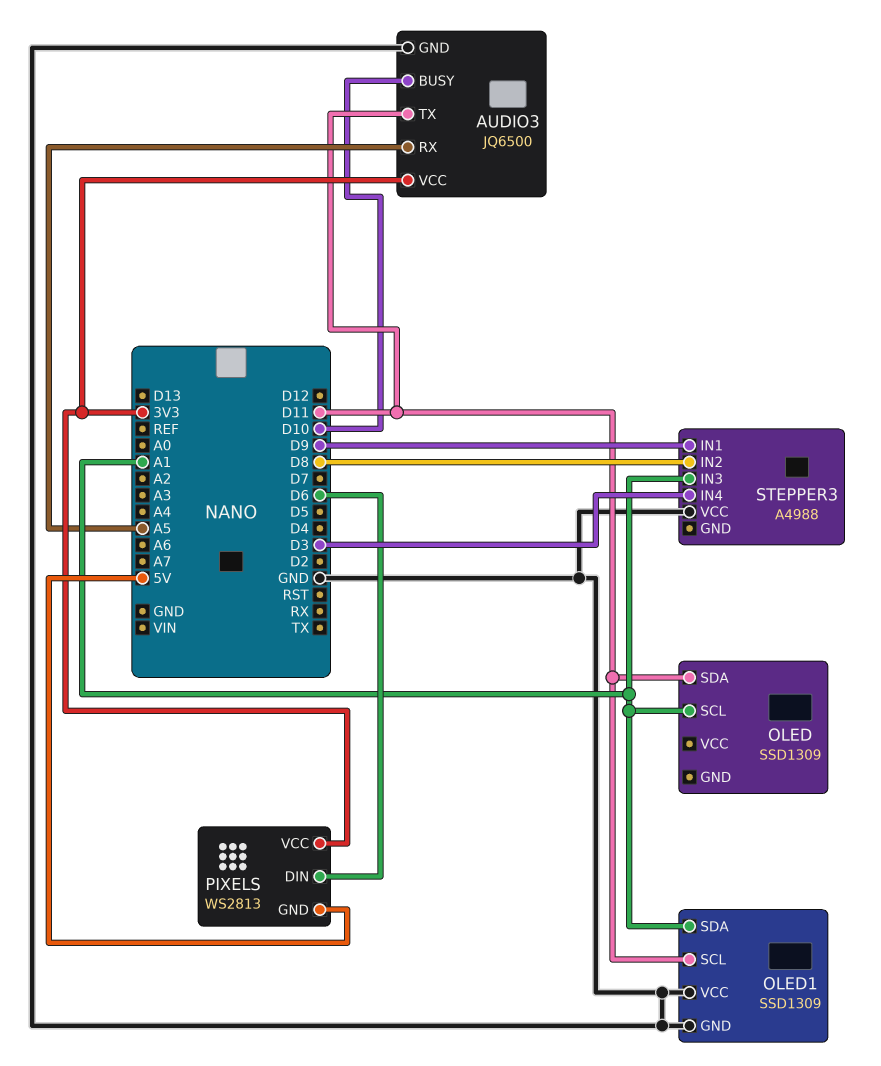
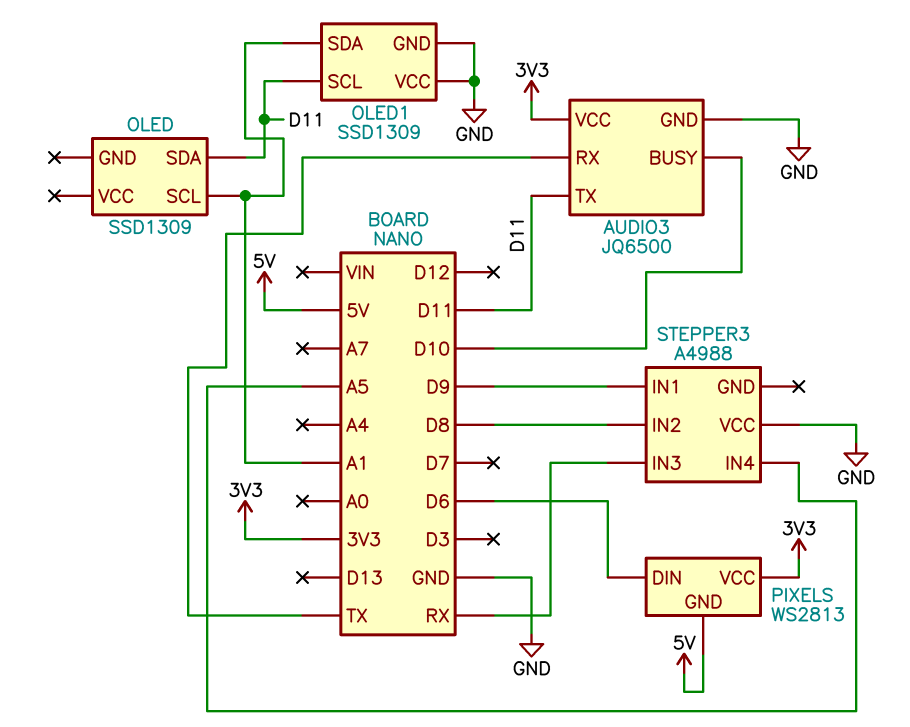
AUDIO3 pin RX: A5 -> TX
STEPPER3 pin IN3: A1 -> RX
STEPPER3 pin IN4: D3 -> A5

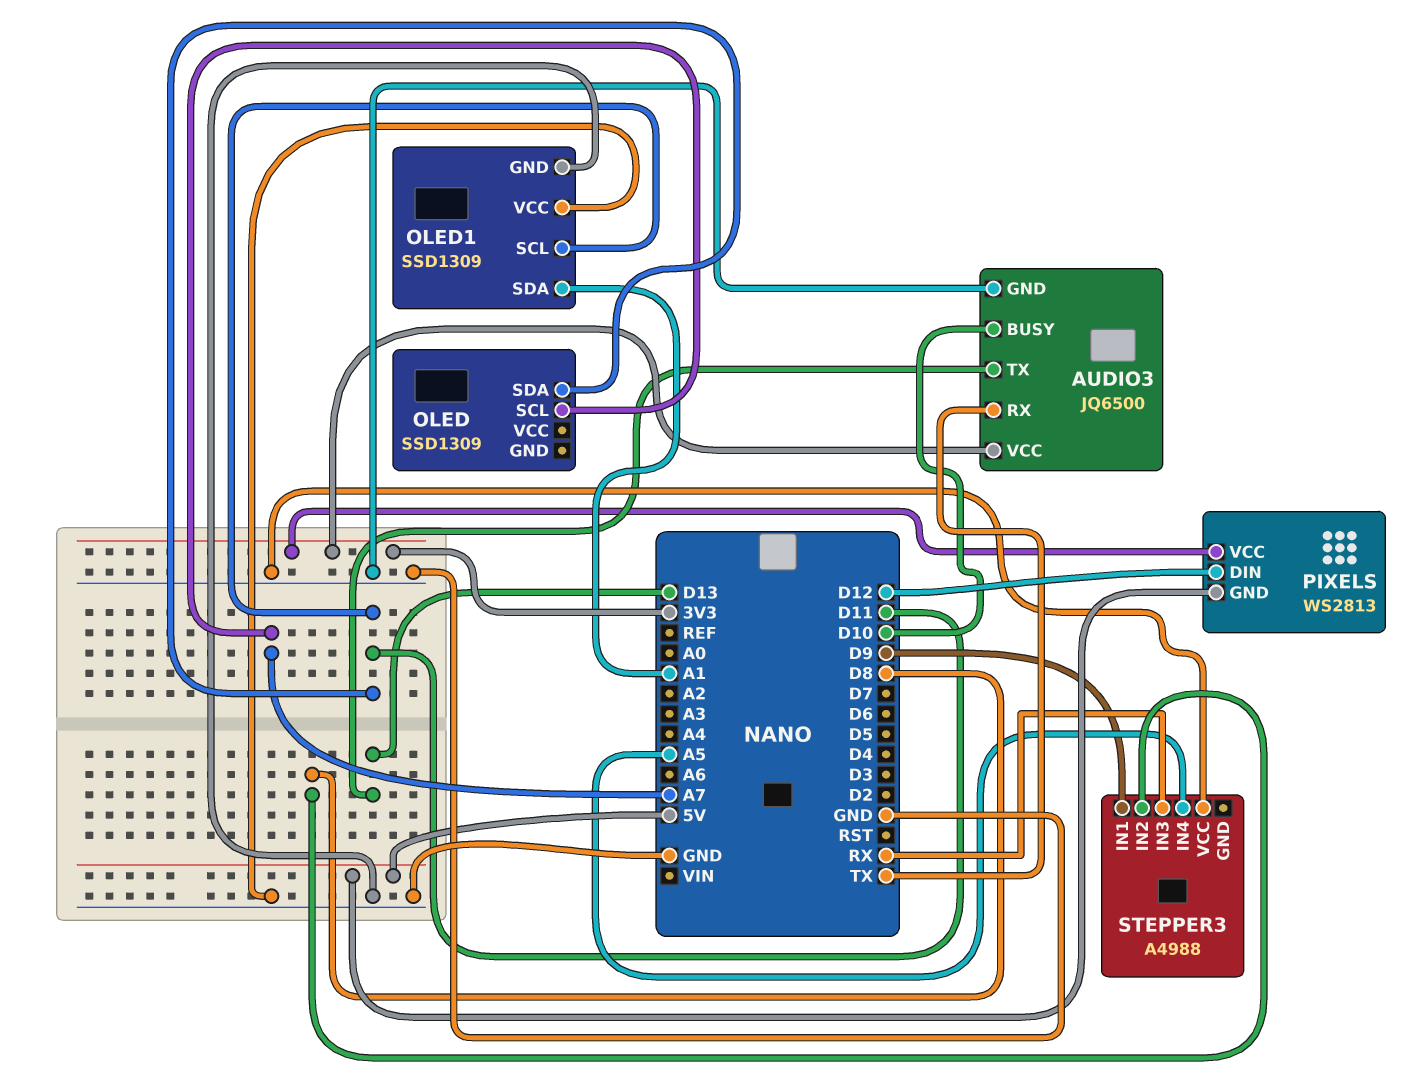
AUDIO3 pin TX: D11 -> D13
OLED pin SCL: A1 -> A7
PIXELS pin DIN: D6 -> D12

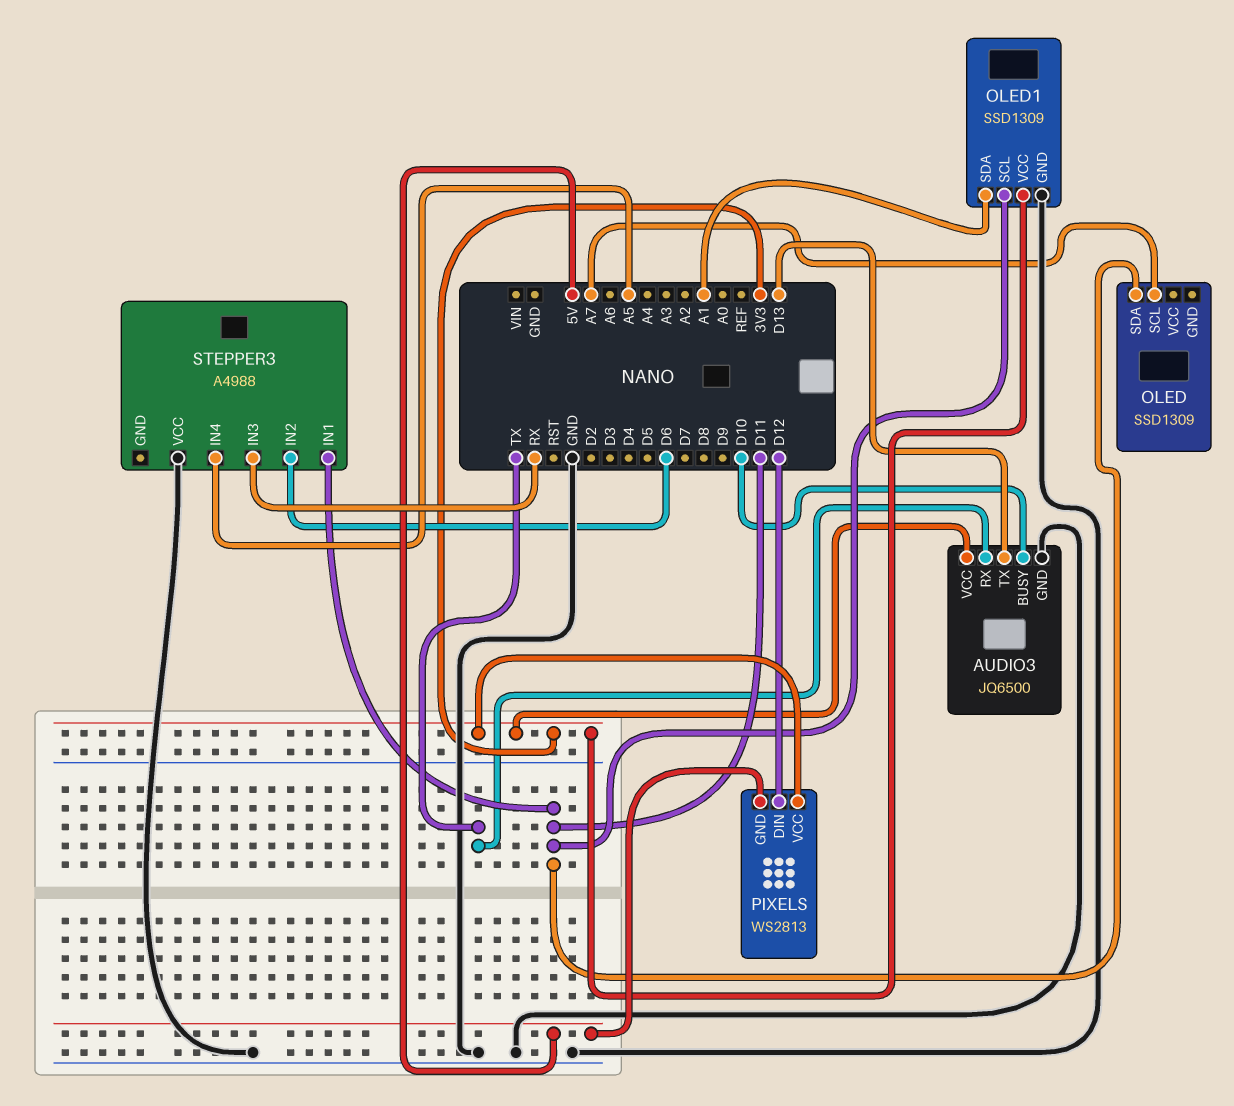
OLED1 pin VCC: GND -> 3V3
STEPPER3 pin IN1: D9 -> D11
STEPPER3 pin IN2: D8 -> D6

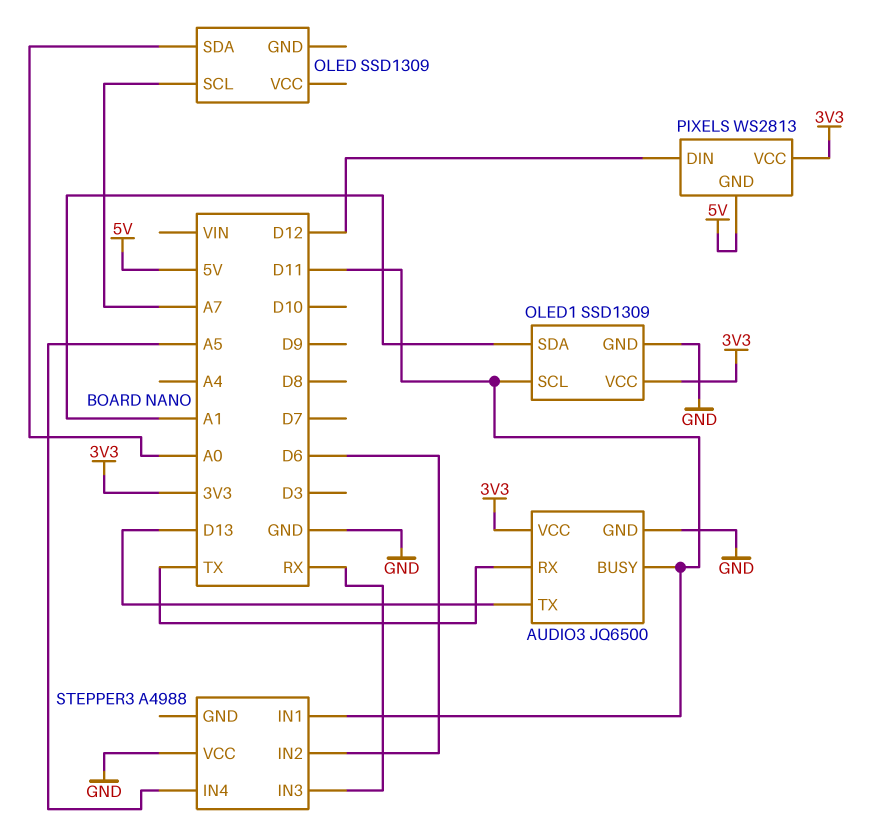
AUDIO3 pin BUSY: D10 -> D11
OLED pin SDA: D11 -> A0

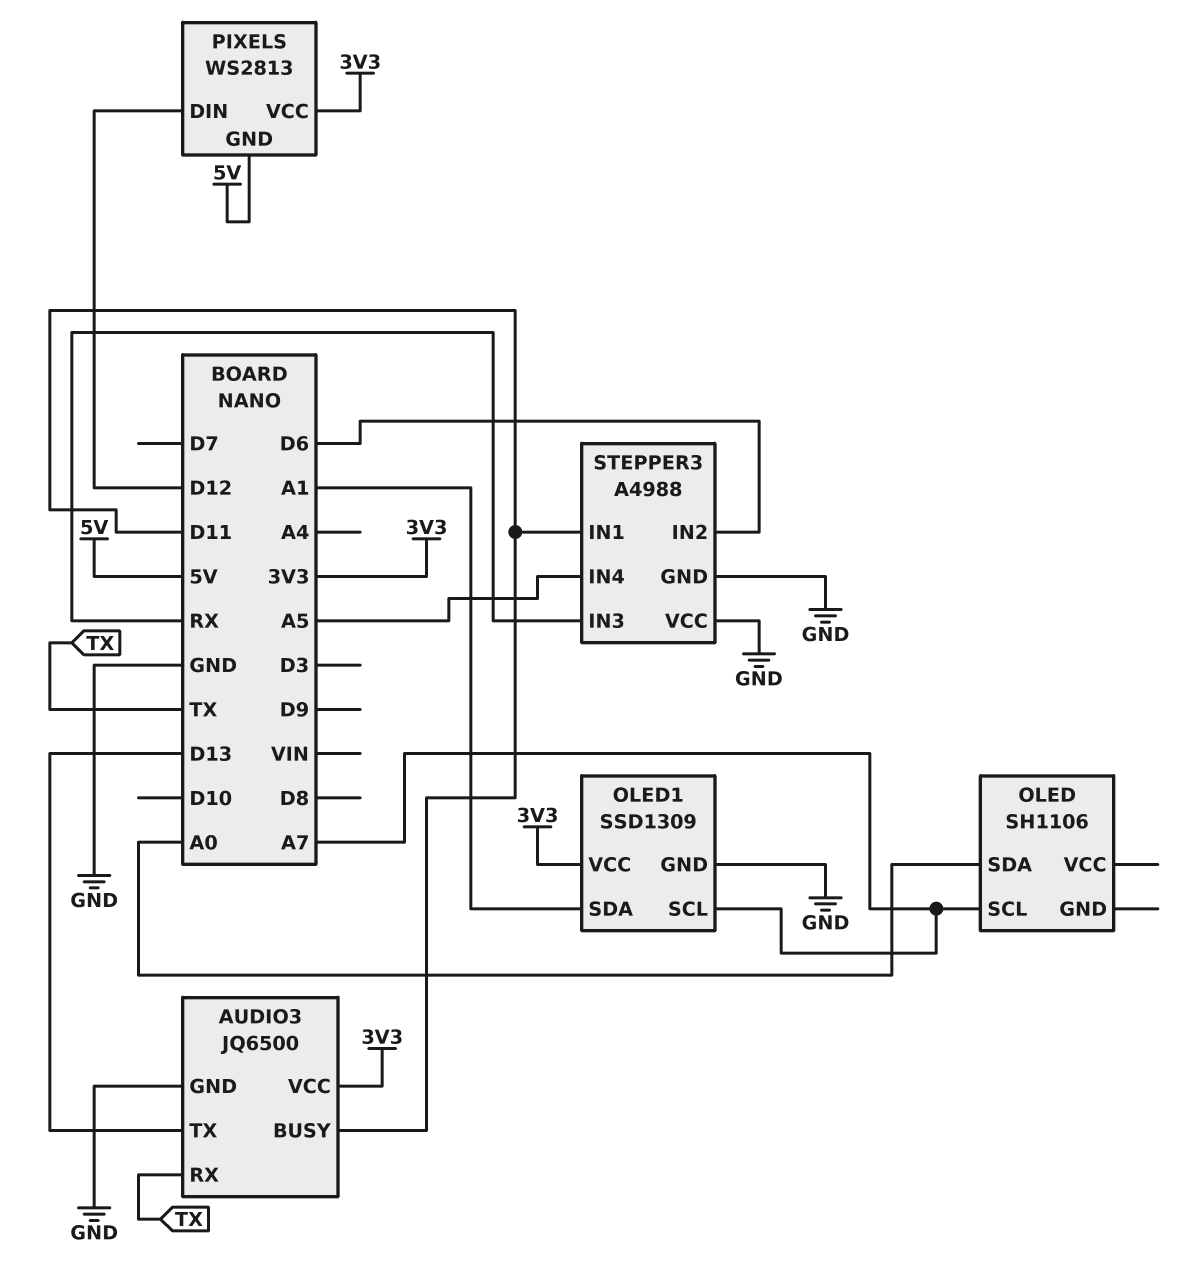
OLED: SSD1309 -> SH1106
OLED1 pin SCL: D11 -> A7
STEPPER3 pin GND: none -> GND

